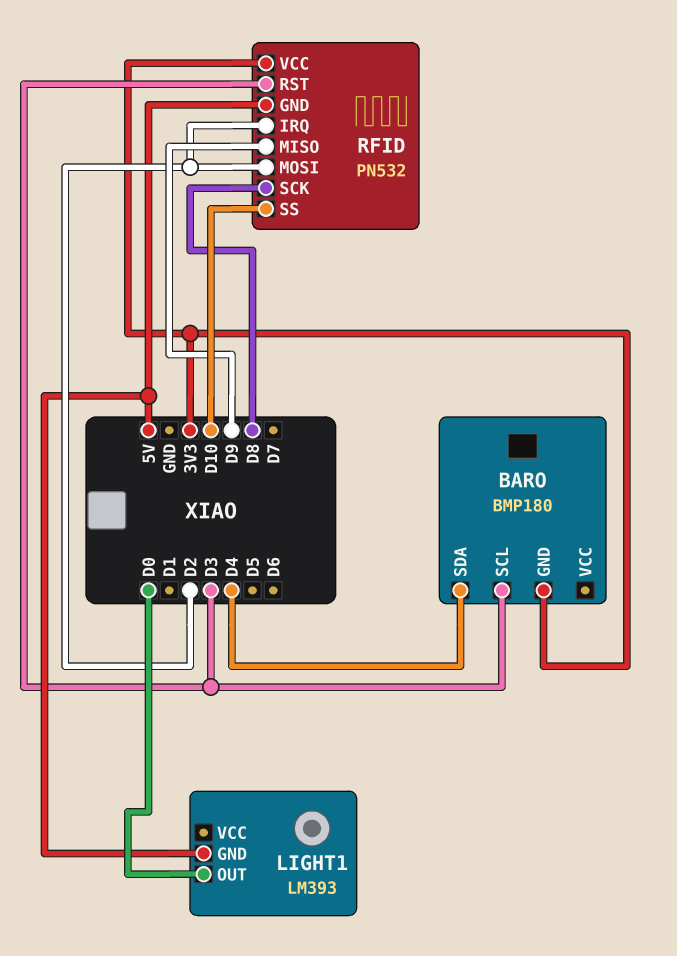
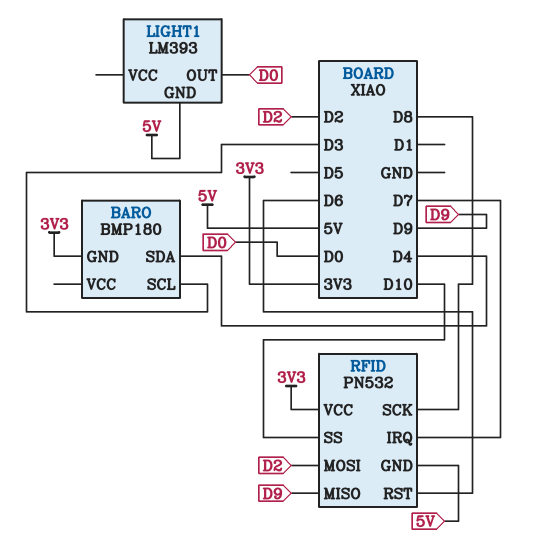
RFID pin IRQ: D2 -> D7
RFID pin RST: D3 -> D6

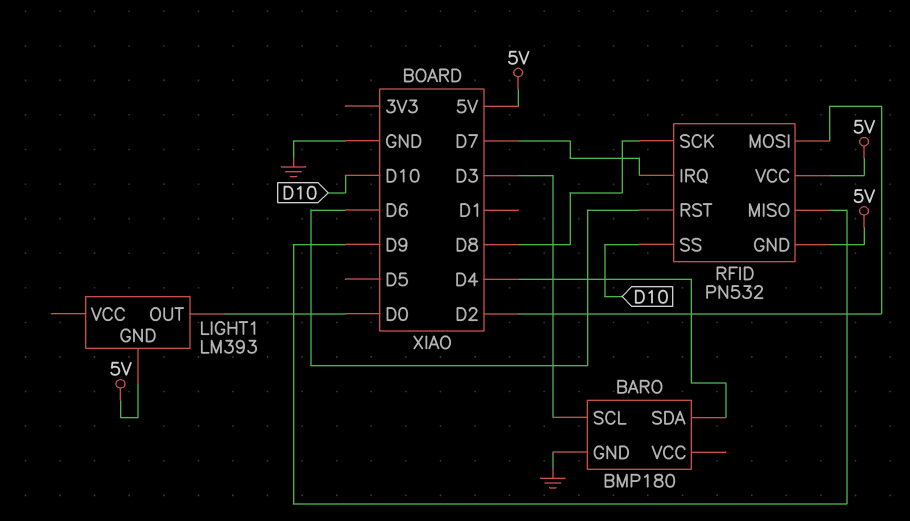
BARO pin GND: 3V3 -> GND
RFID pin VCC: 3V3 -> 5V

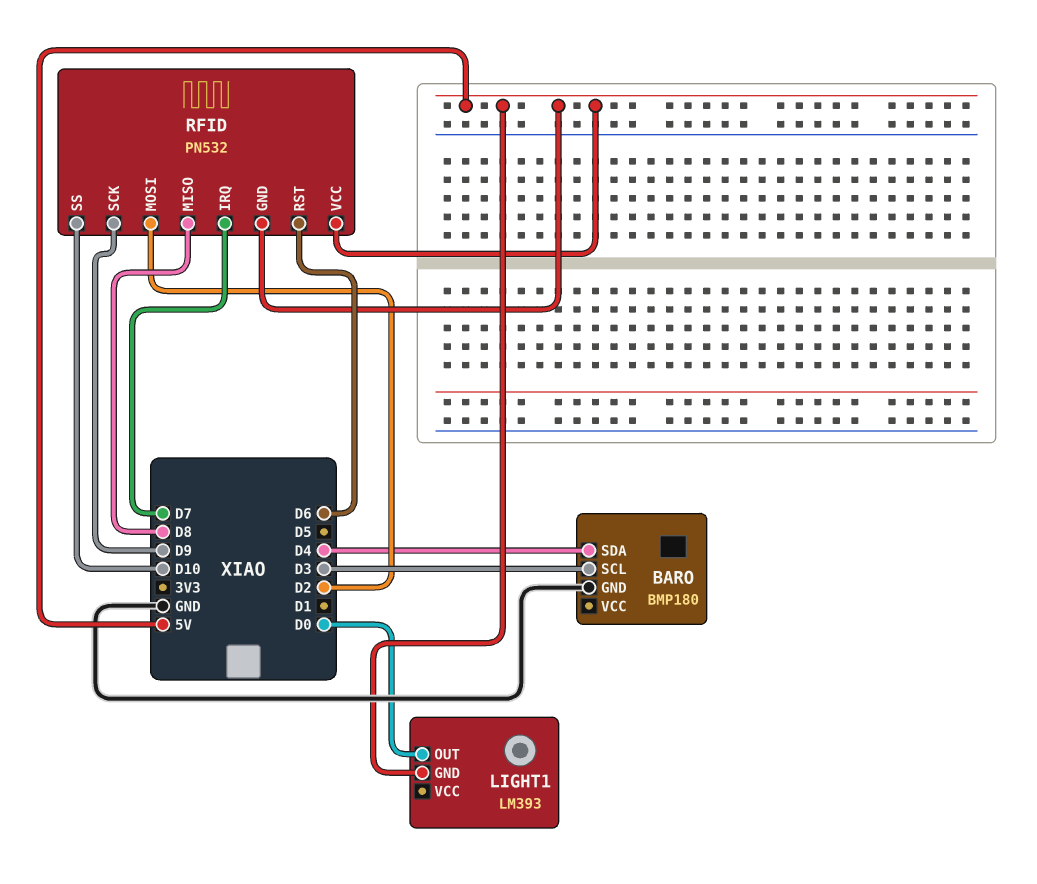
RFID pin MISO: D9 -> D8
RFID pin SCK: D8 -> D9

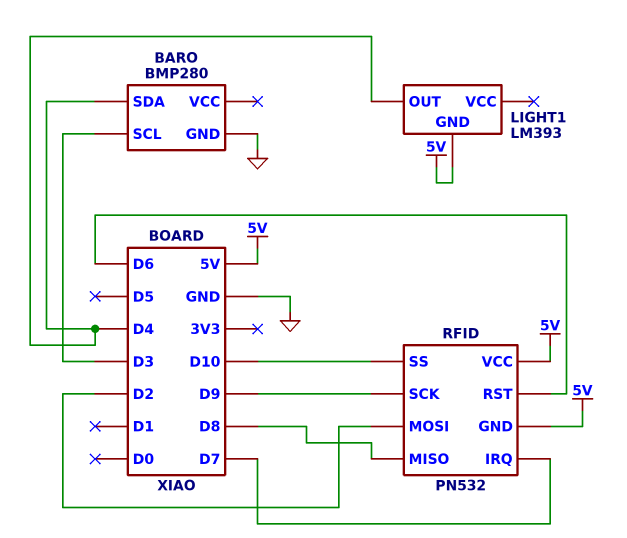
BARO: BMP180 -> BMP280
LIGHT1 pin OUT: D0 -> D4

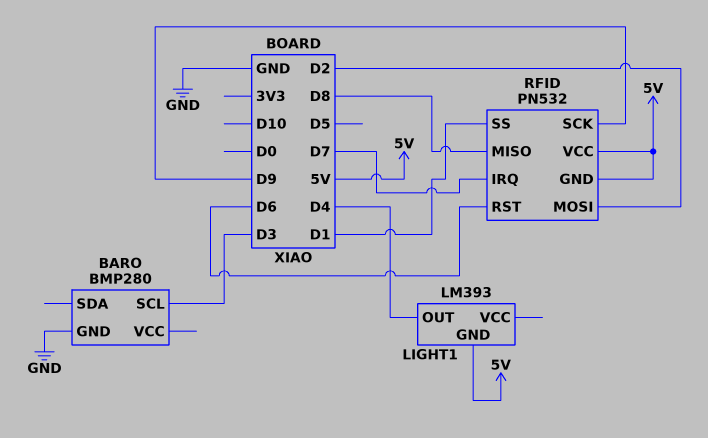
BARO pin SDA: D4 -> none
RFID pin SS: D10 -> D1

